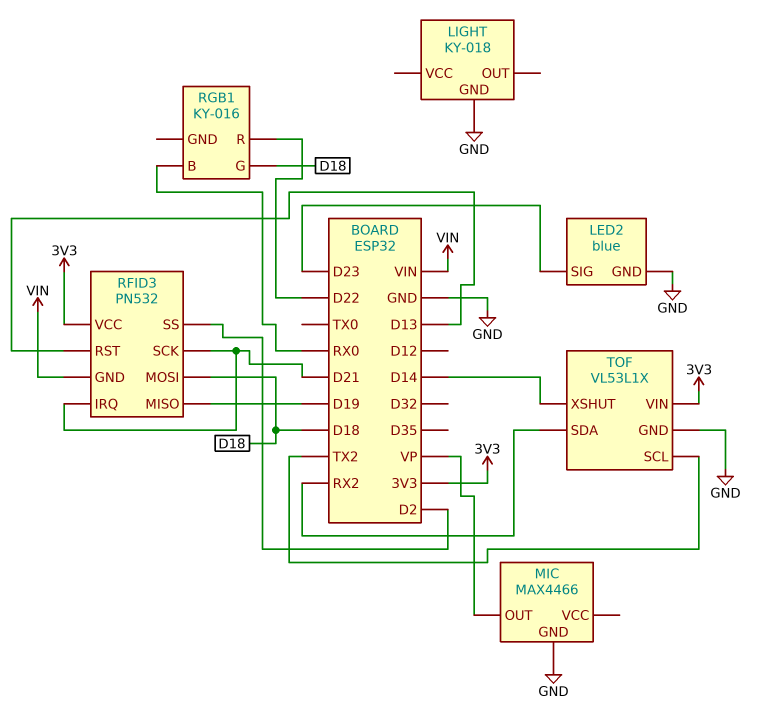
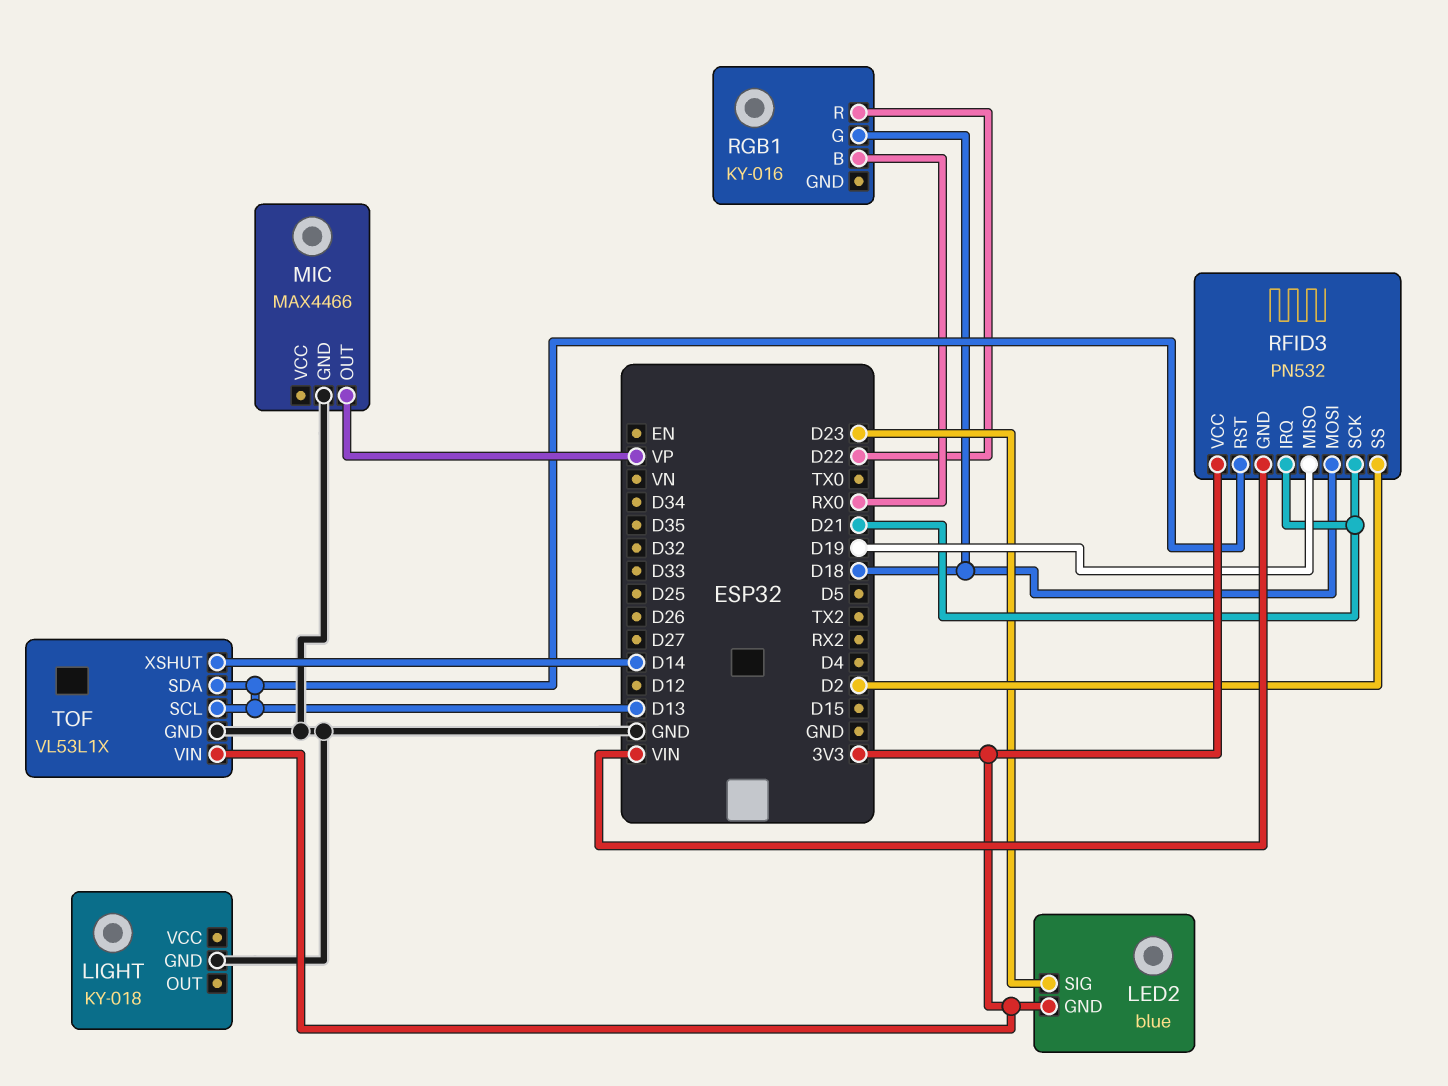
LED2 pin GND: GND -> 3V3
TOF pin SCL: TX2 -> D13
TOF pin SDA: RX2 -> D13

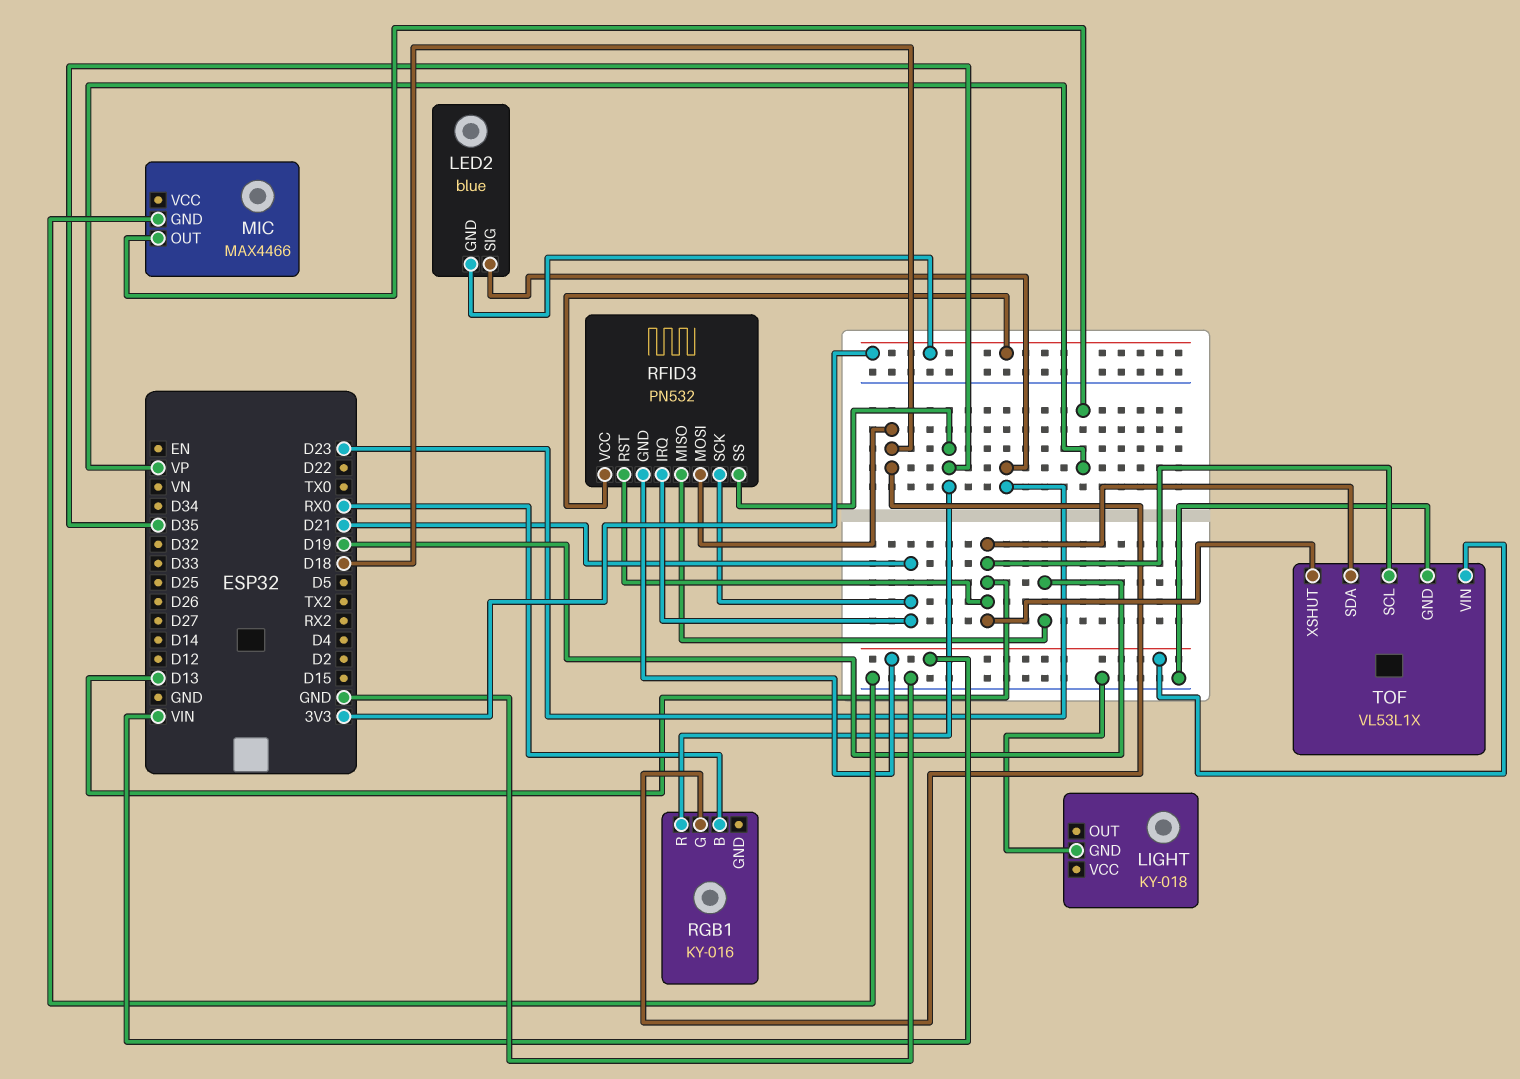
RFID3 pin SS: D2 -> D35
RGB1 pin R: D22 -> D35
TOF pin VIN: 3V3 -> VIN
TOF pin XSHUT: D14 -> D13

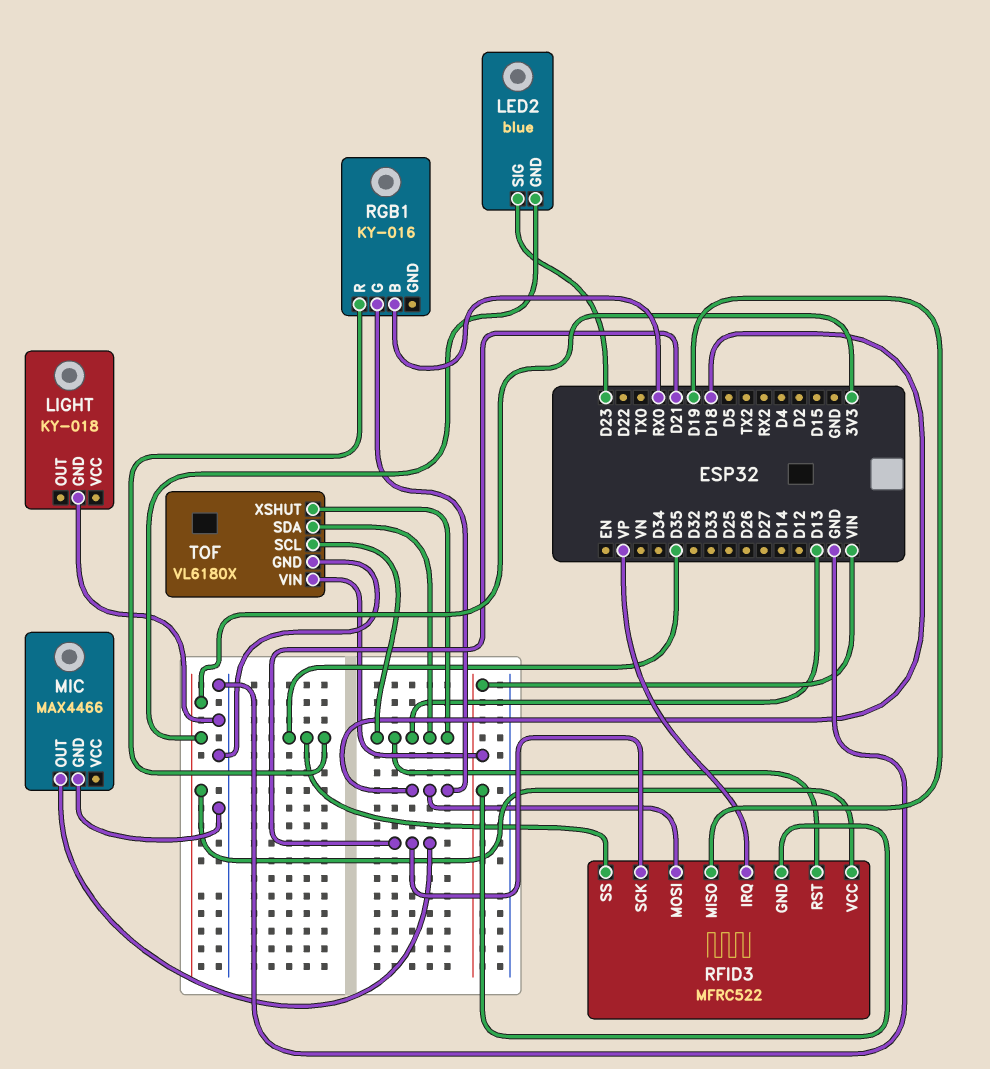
MIC pin OUT: VP -> D21
RFID3: PN532 -> MFRC522
RFID3 pin IRQ: D21 -> VP
TOF: VL53L1X -> VL6180X

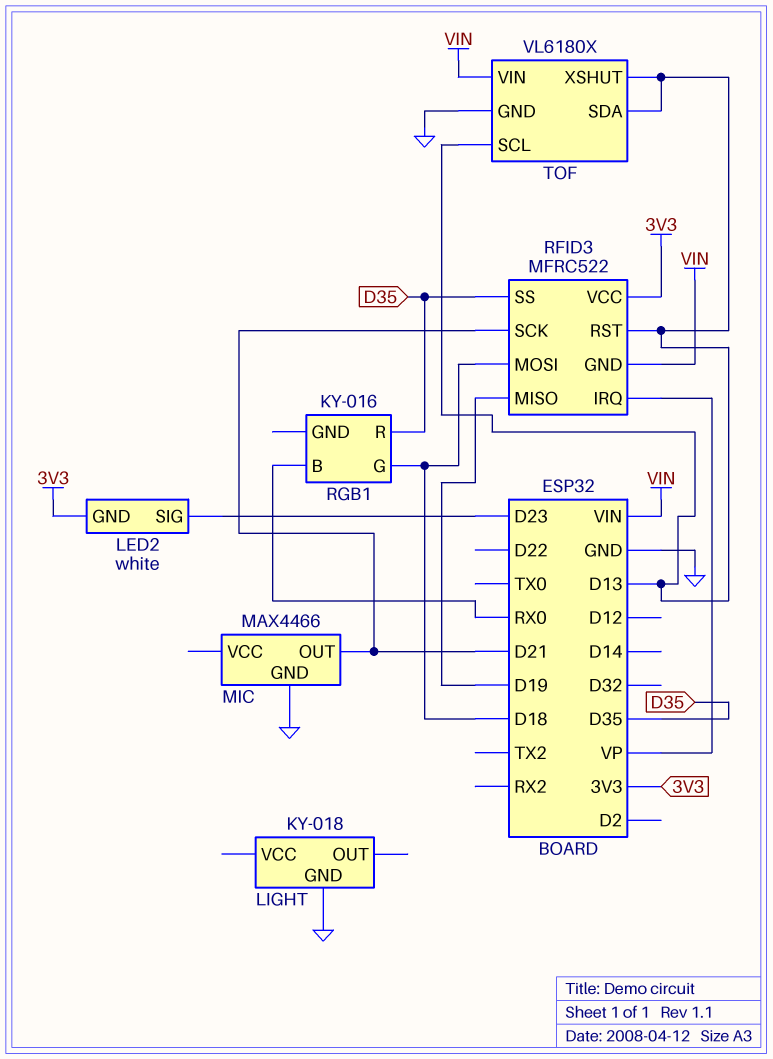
LED2: blue -> white

